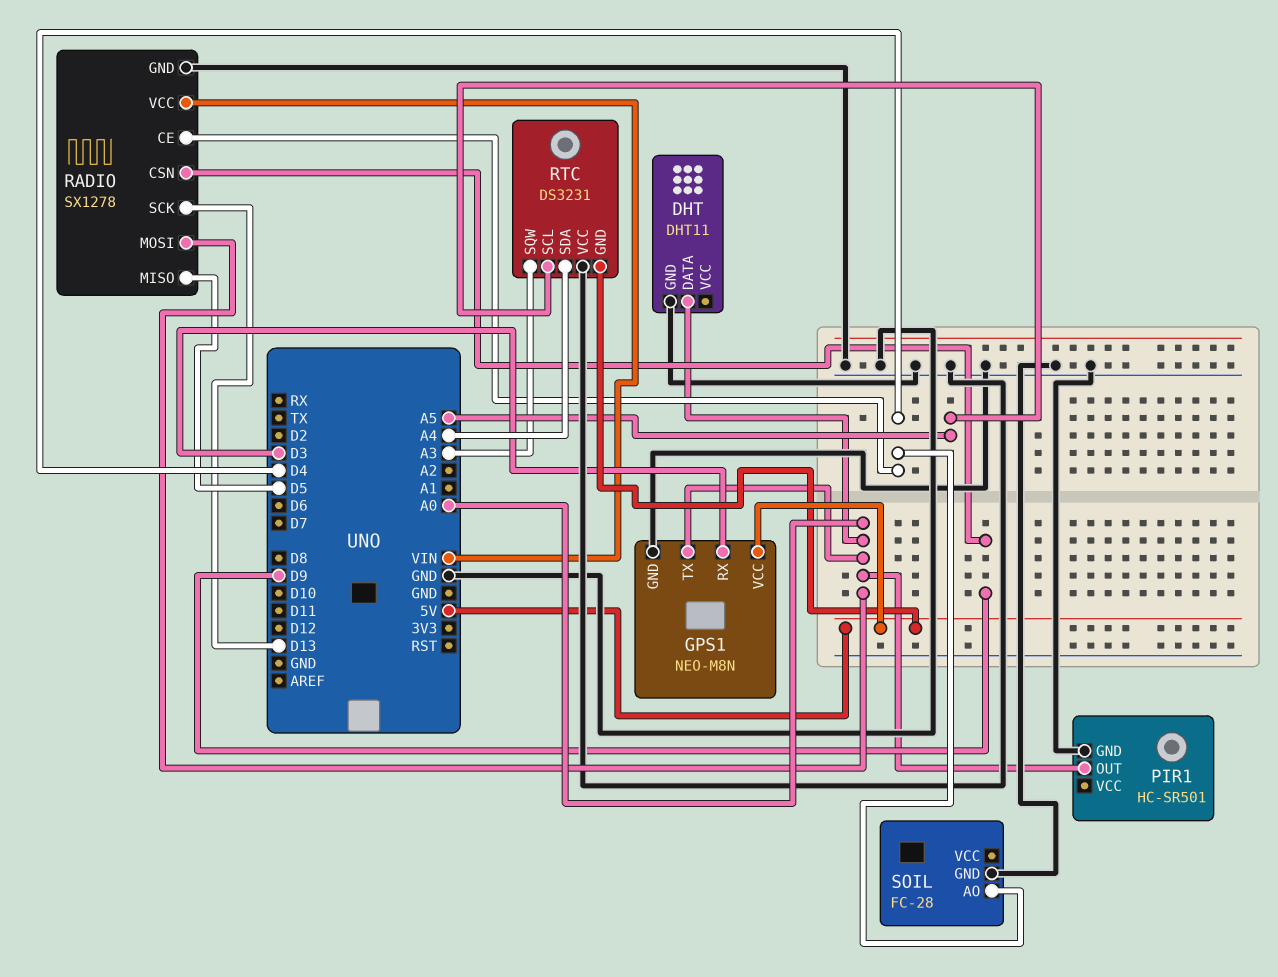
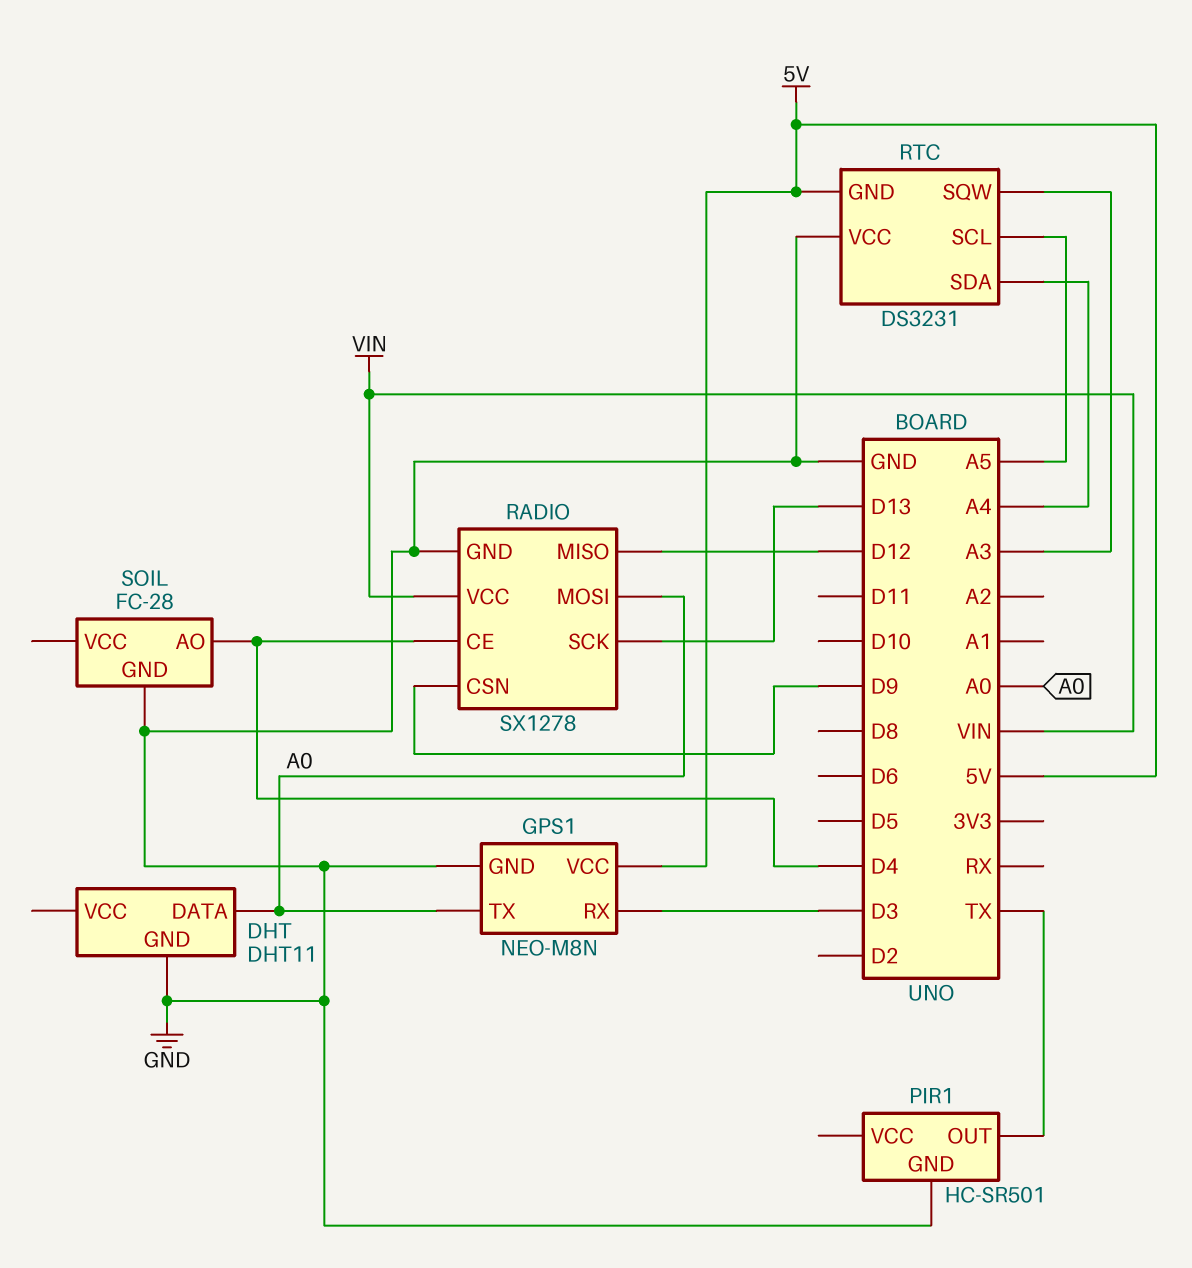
PIR1 pin OUT: A0 -> TX
RADIO pin MISO: D5 -> D12

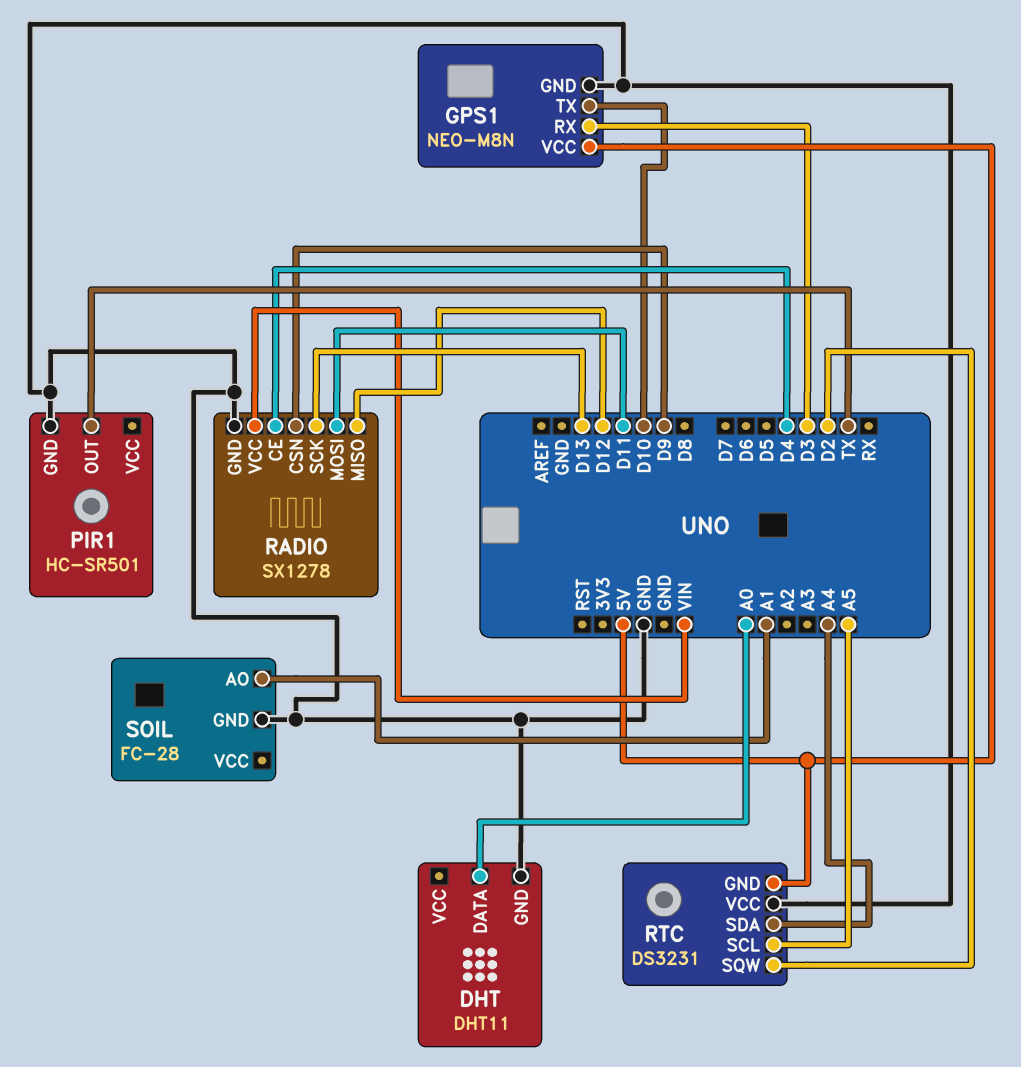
GPS1 pin TX: A0 -> D10
RADIO pin MOSI: A0 -> D11
RTC pin SQW: A3 -> D2
SOIL pin AO: D4 -> A1

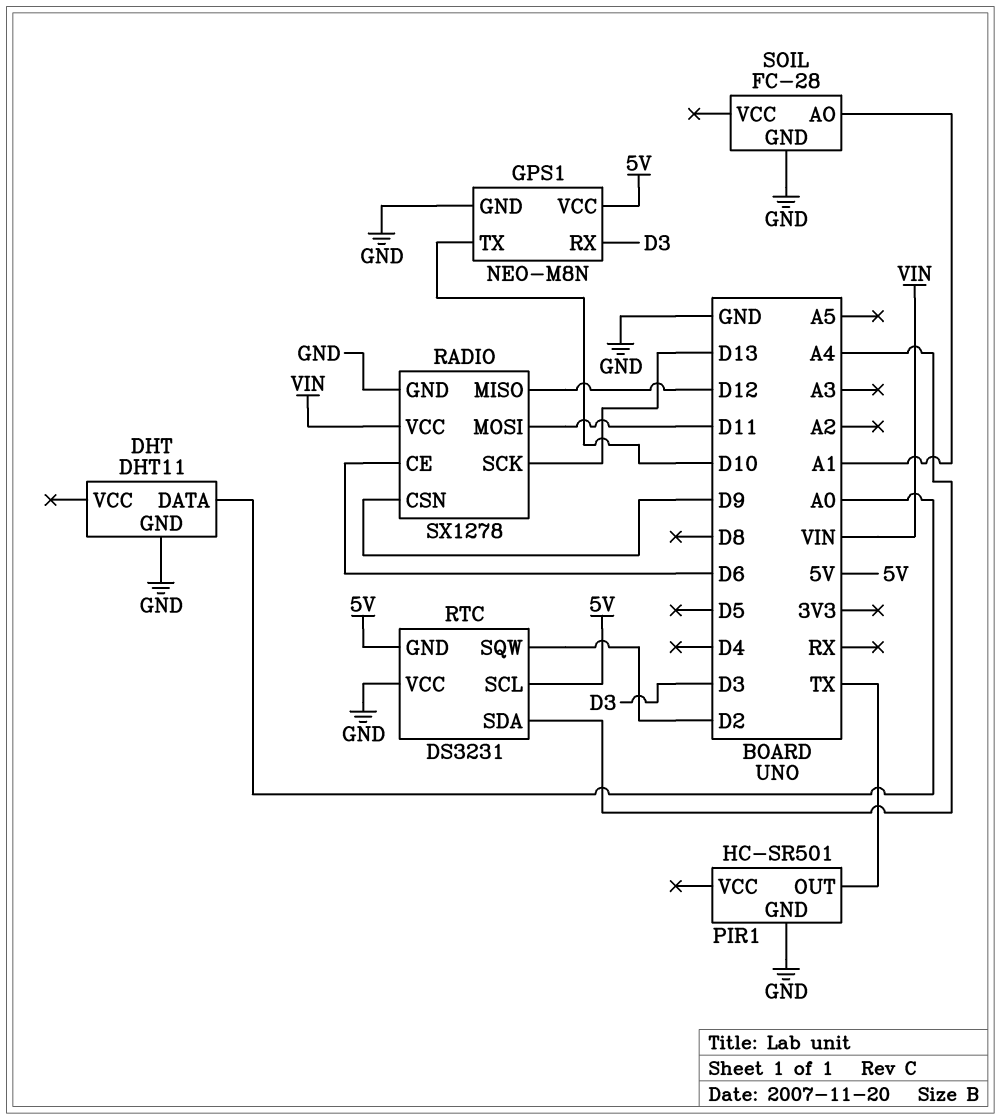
RADIO pin CE: D4 -> D6
RTC pin SCL: A5 -> 5V

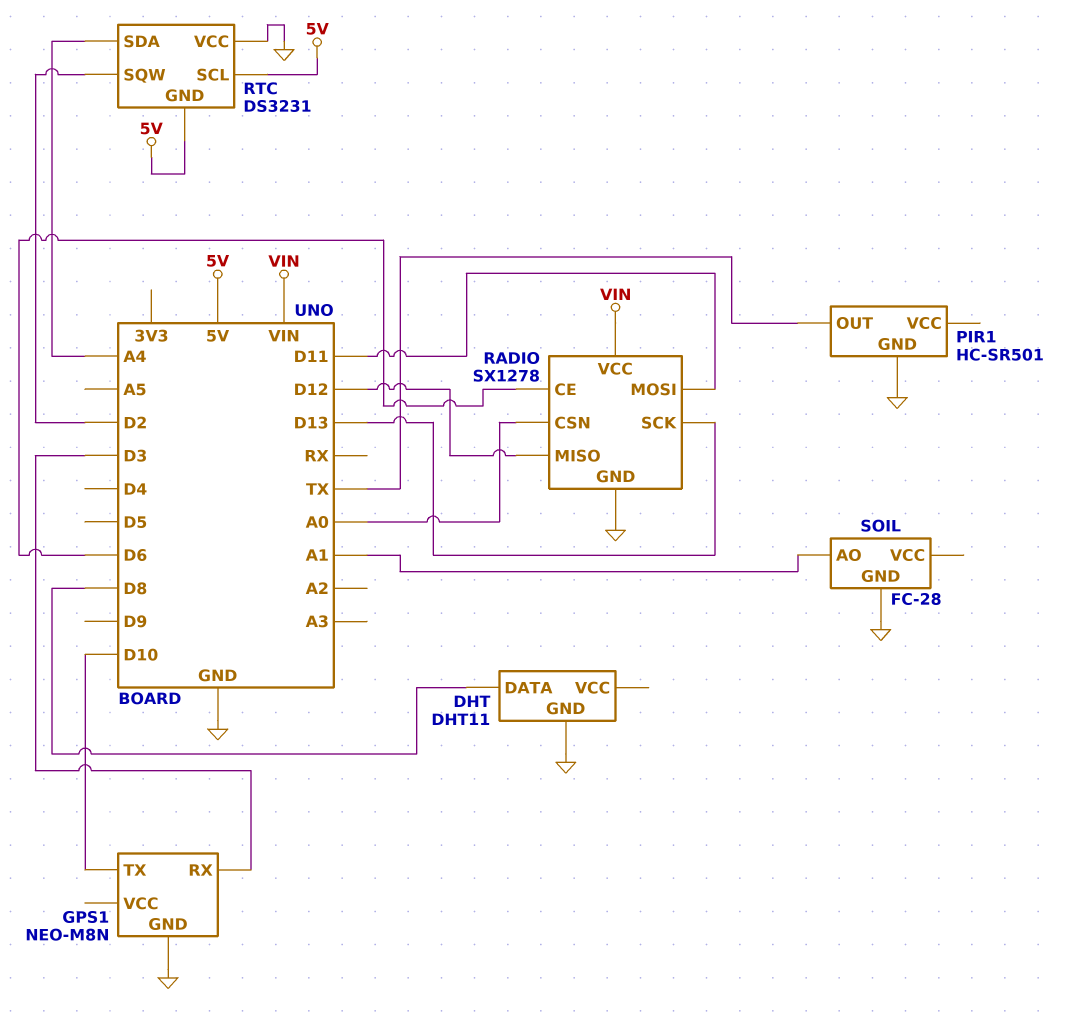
DHT pin DATA: A0 -> D8
GPS1 pin VCC: 5V -> none
RADIO pin CSN: D9 -> A0

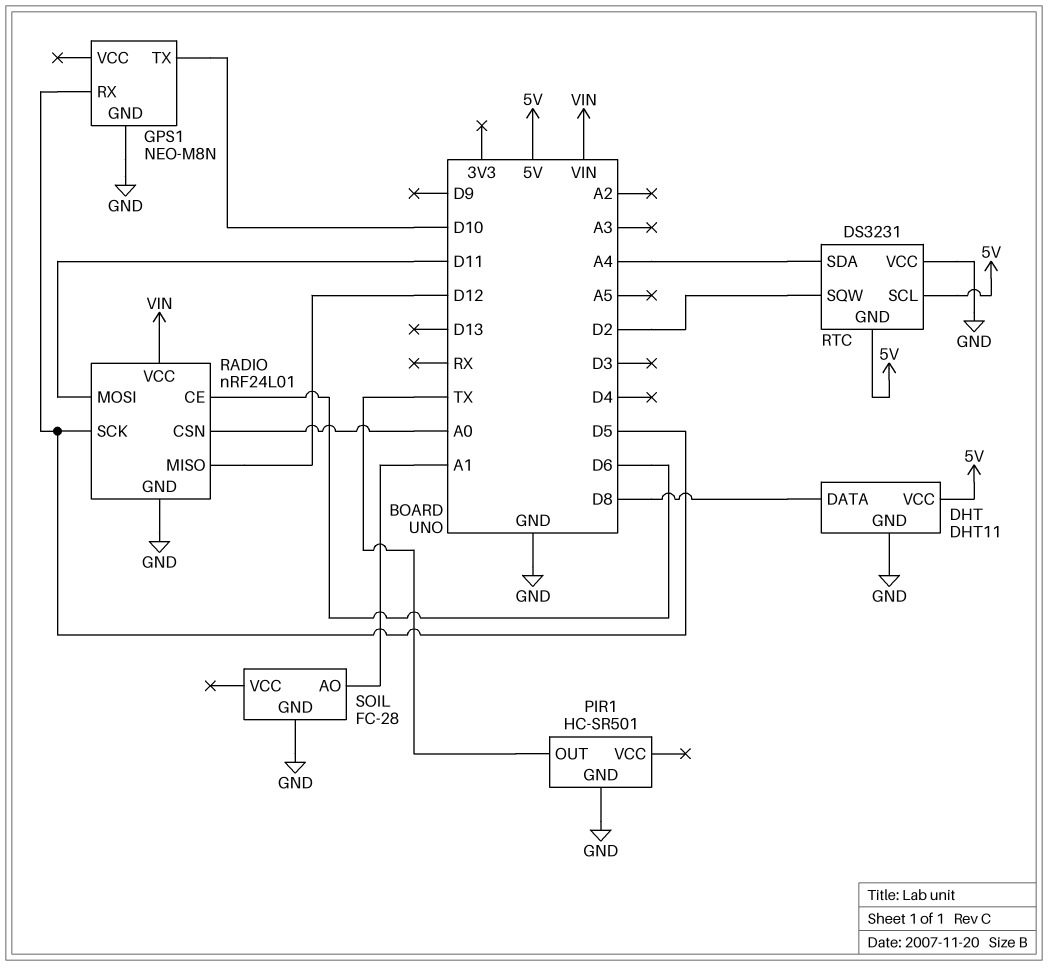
DHT pin VCC: none -> 5V
GPS1 pin RX: D3 -> D5
RADIO: SX1278 -> nRF24L01
RADIO pin SCK: D13 -> D5

